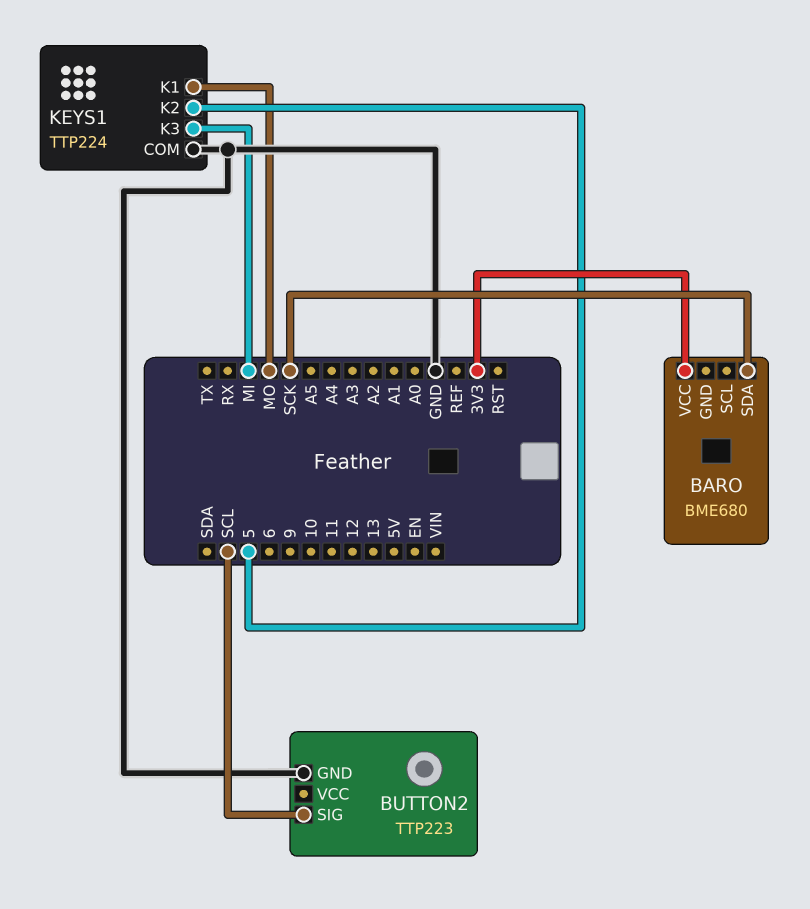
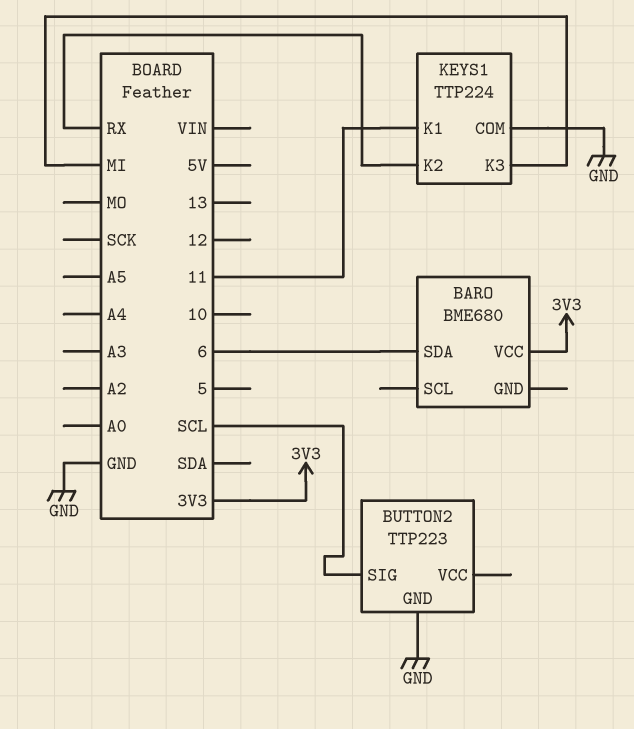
BARO pin SDA: SCK -> 6
KEYS1 pin K1: MO -> 11
KEYS1 pin K2: 5 -> RX

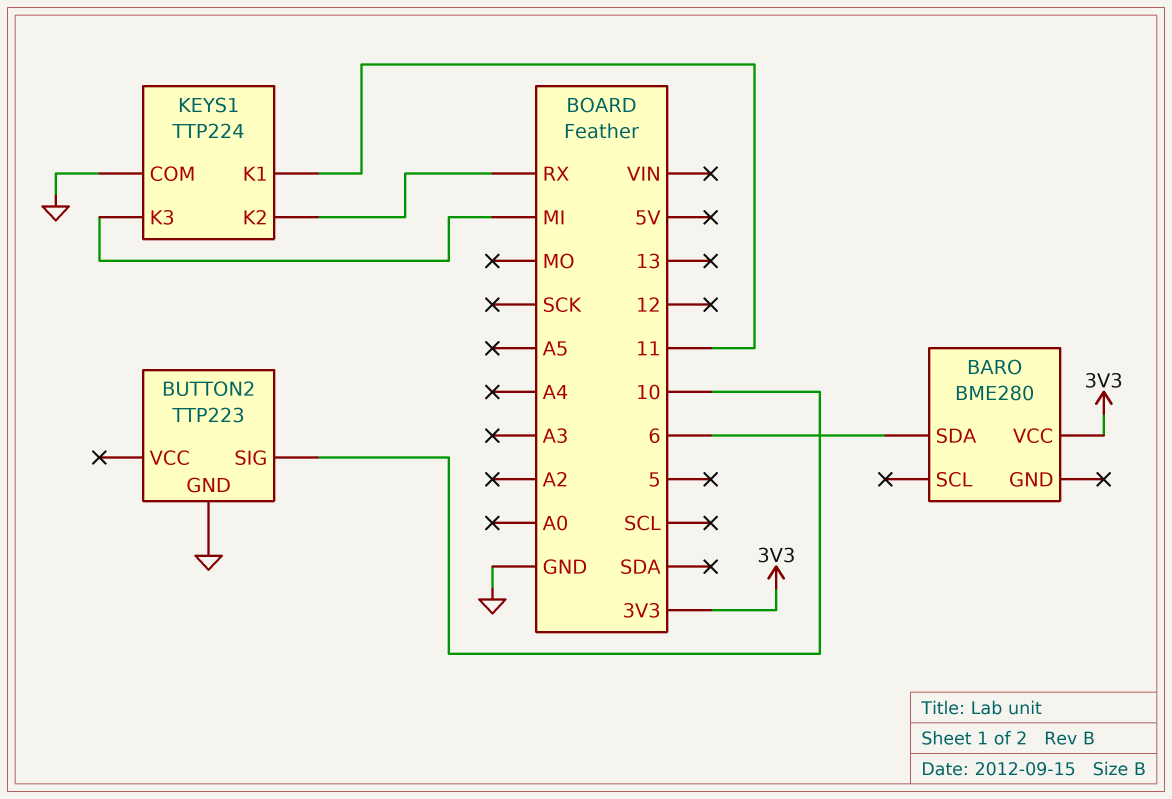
BARO: BME680 -> BME280
BUTTON2 pin SIG: SCL -> 10

